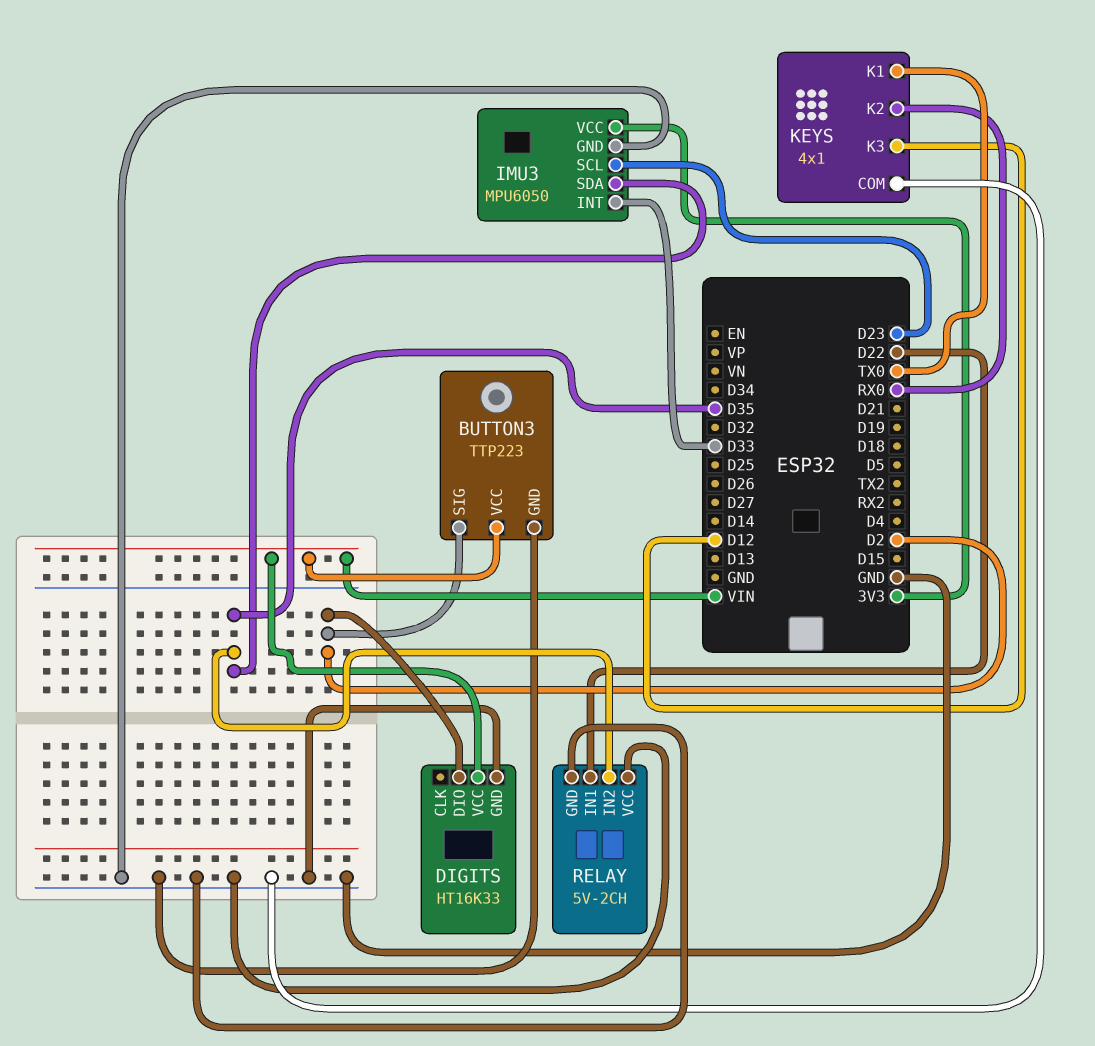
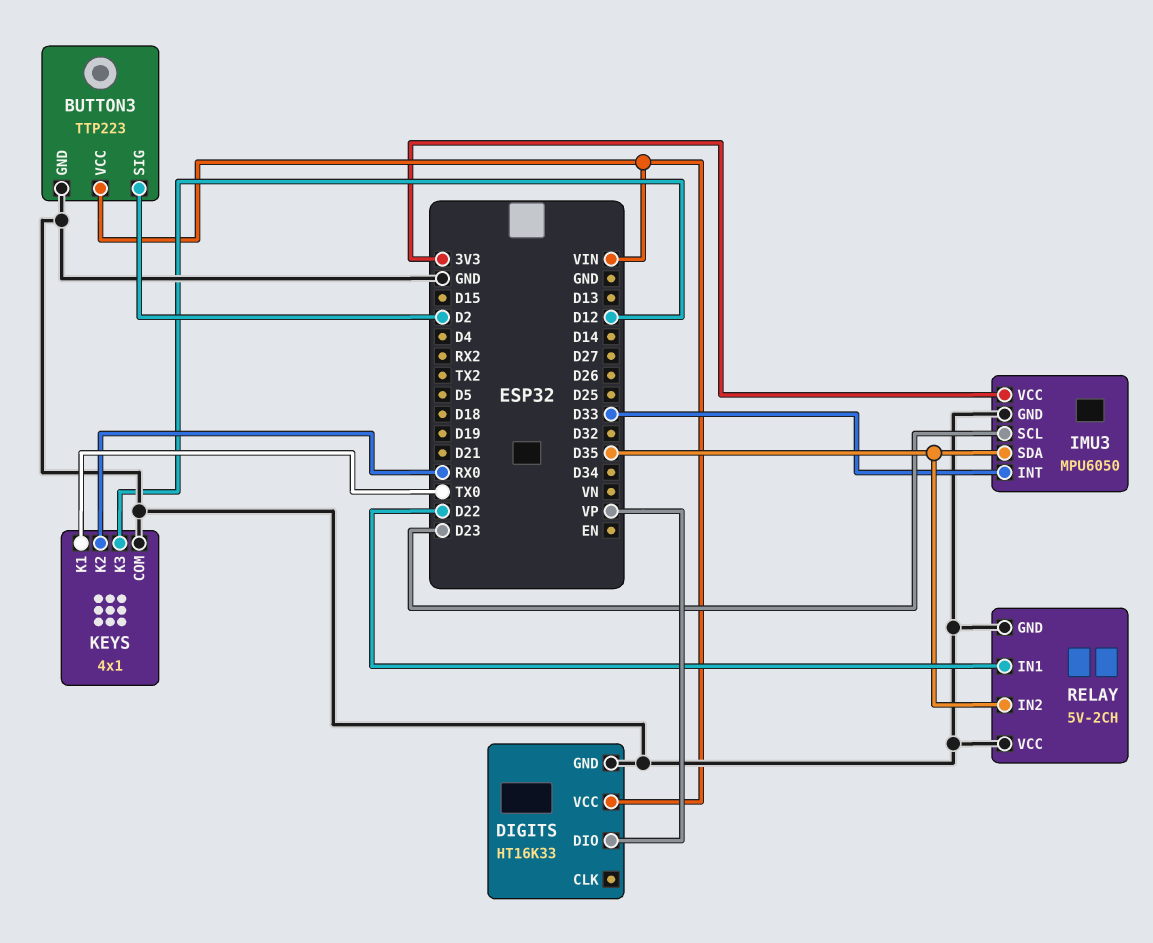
DIGITS pin DIO: D2 -> VP

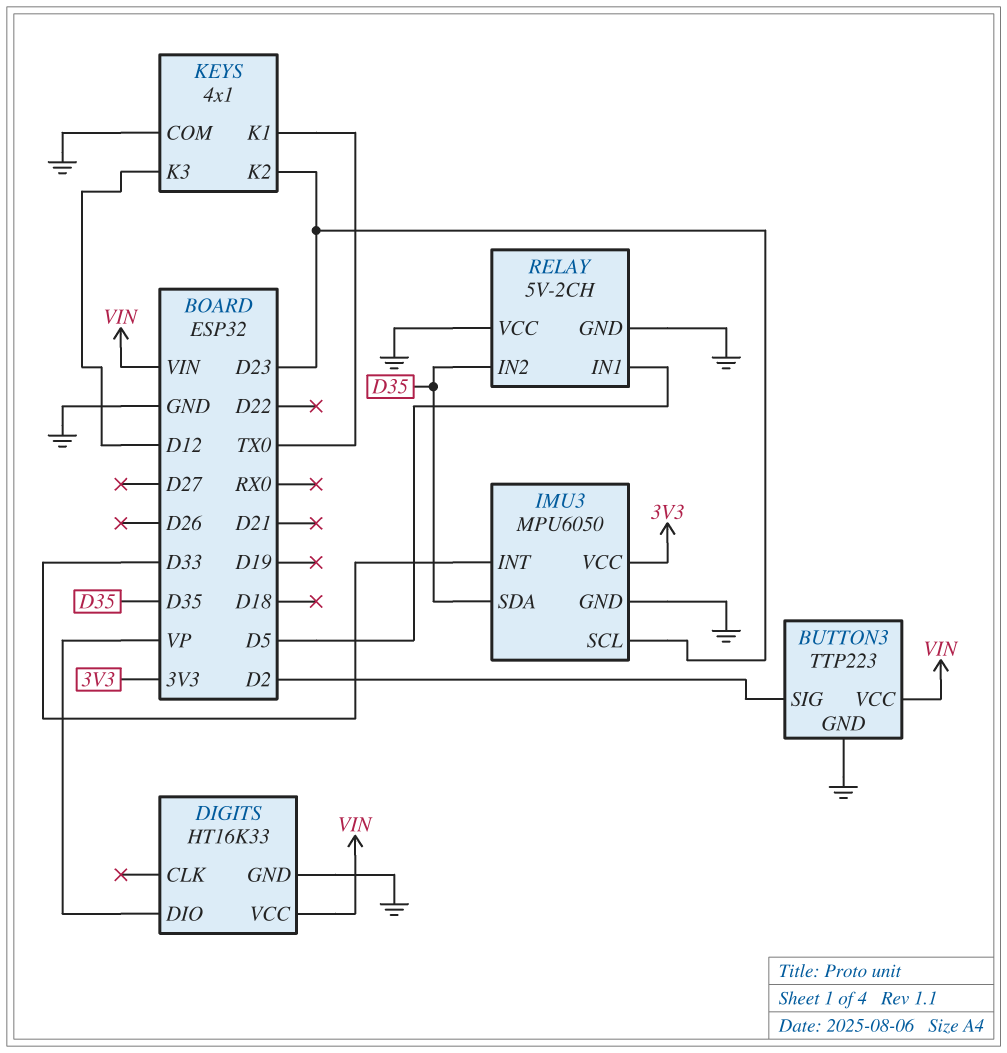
KEYS pin K2: RX0 -> D23
RELAY pin IN1: D22 -> D5

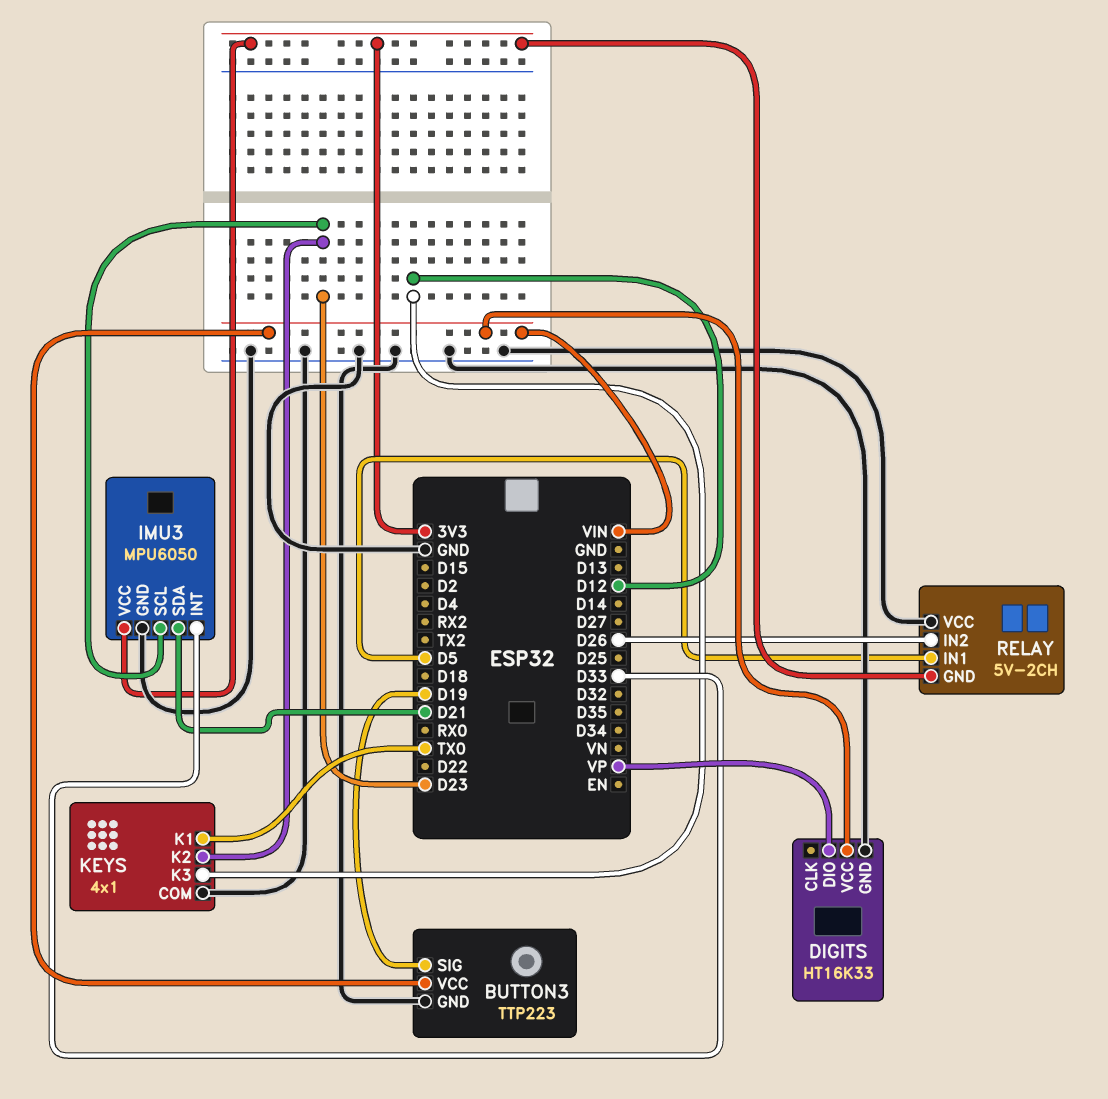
BUTTON3 pin SIG: D2 -> D19
IMU3 pin SDA: D35 -> D21
RELAY pin GND: GND -> 3V3
RELAY pin IN2: D35 -> D26

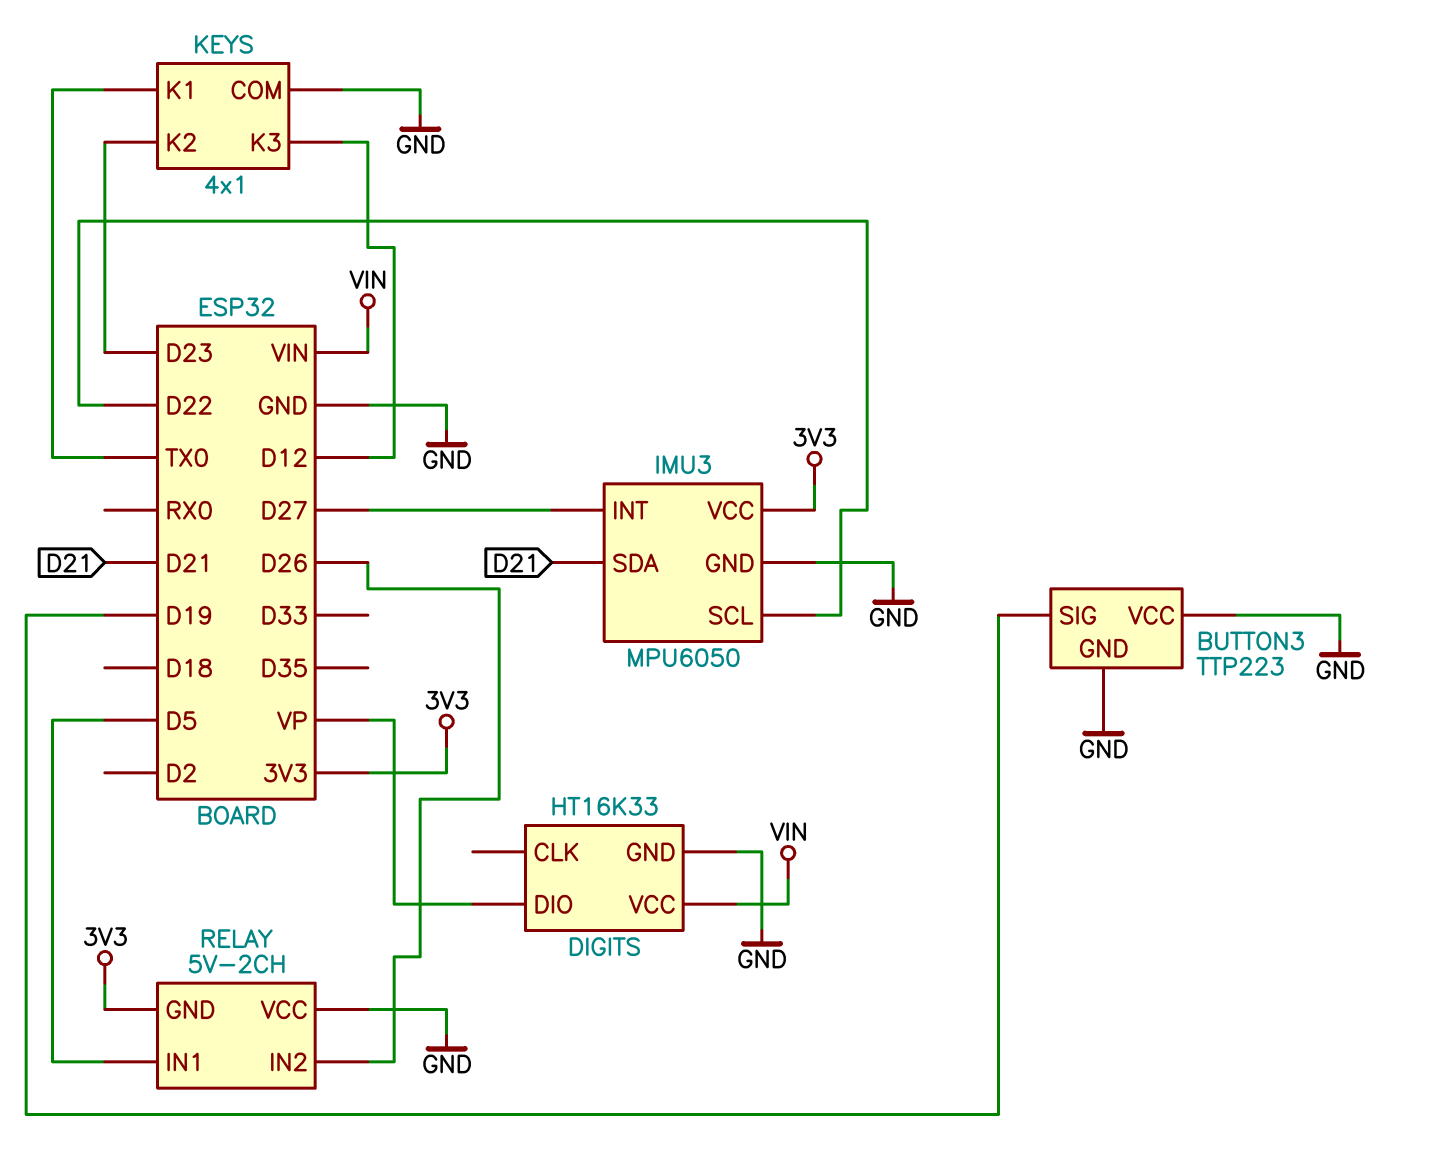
BUTTON3 pin VCC: VIN -> GND
IMU3 pin INT: D33 -> D27
IMU3 pin SCL: D23 -> D22

